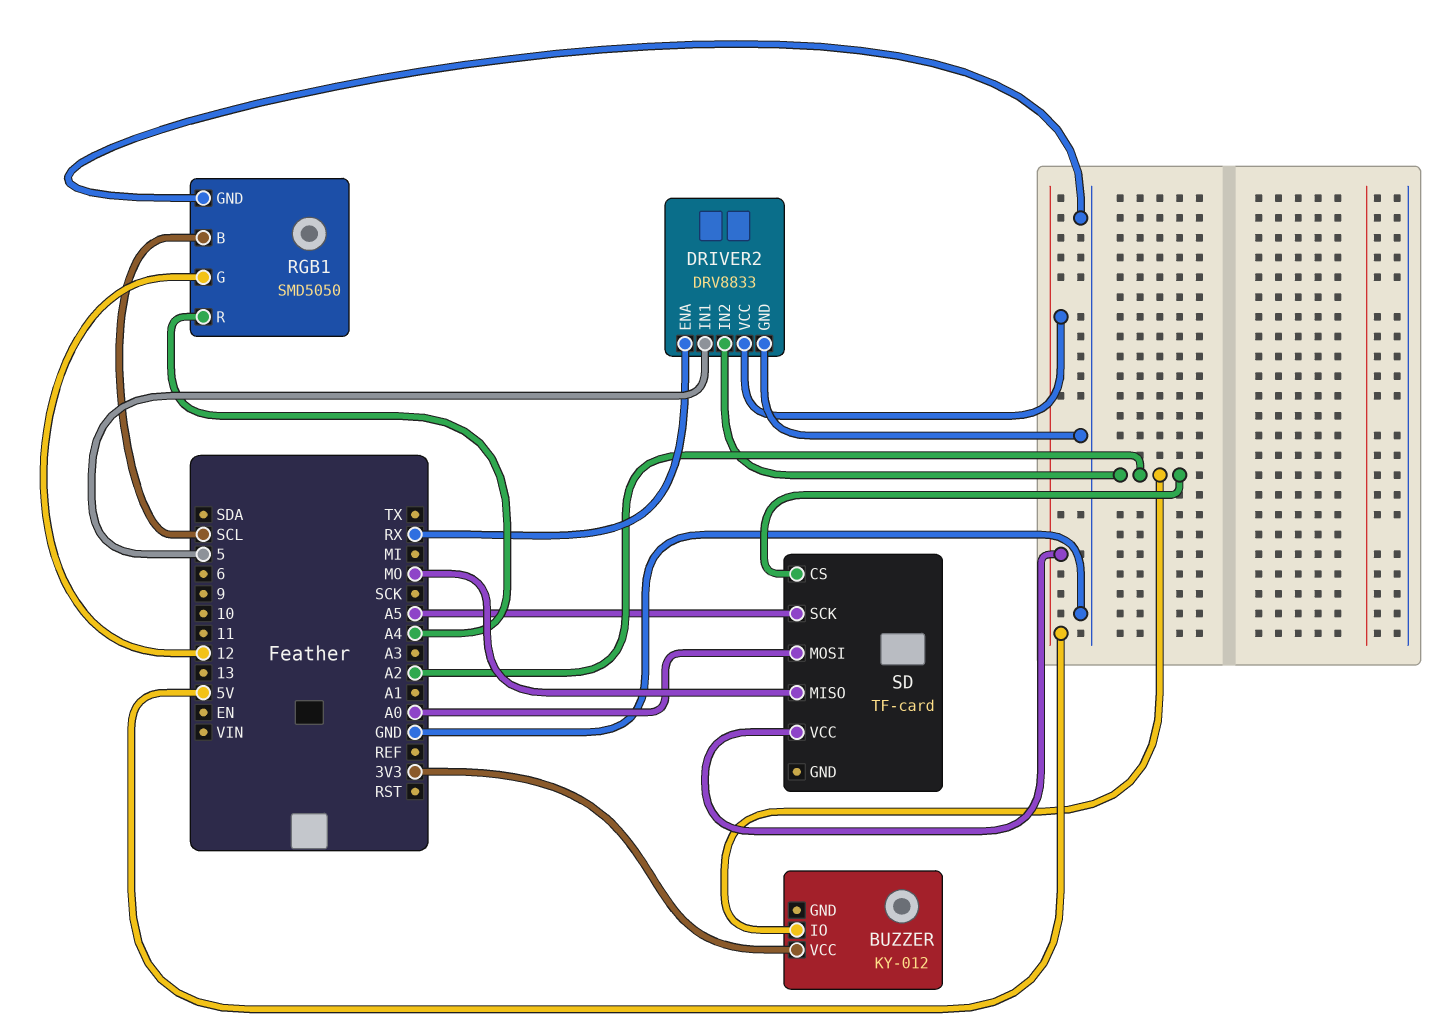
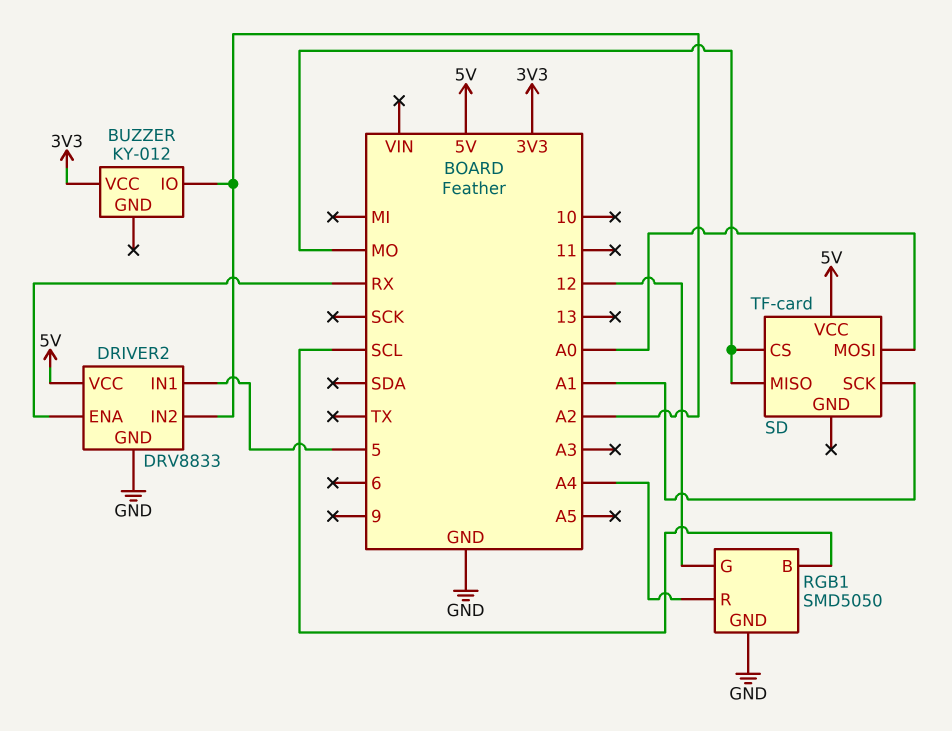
SD pin CS: A2 -> MO
SD pin SCK: A5 -> A1

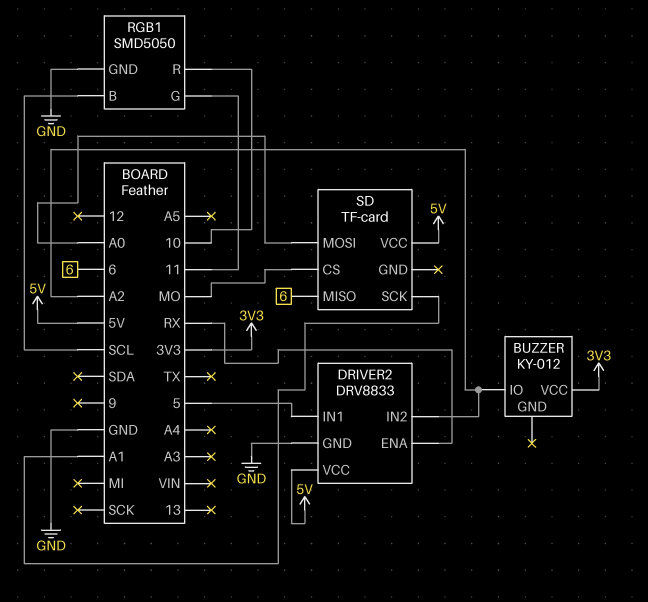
RGB1 pin G: 12 -> 11
RGB1 pin R: A4 -> 10
SD pin MISO: MO -> 6

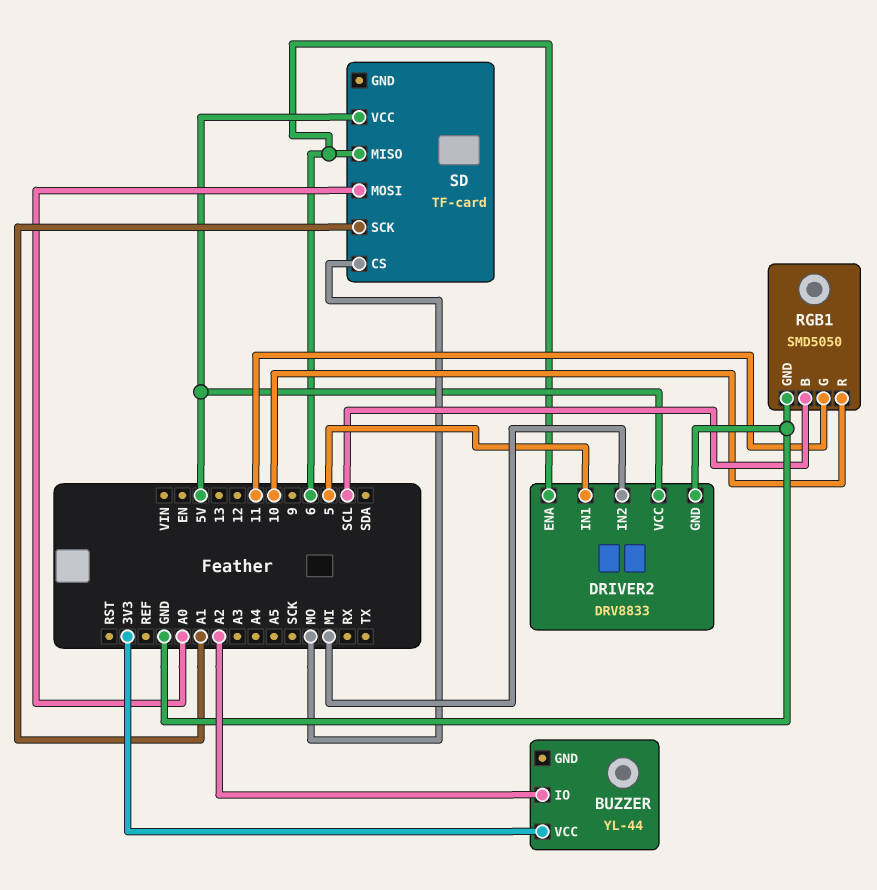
BUZZER: KY-012 -> YL-44
DRIVER2 pin ENA: RX -> 6
DRIVER2 pin IN2: A2 -> MI

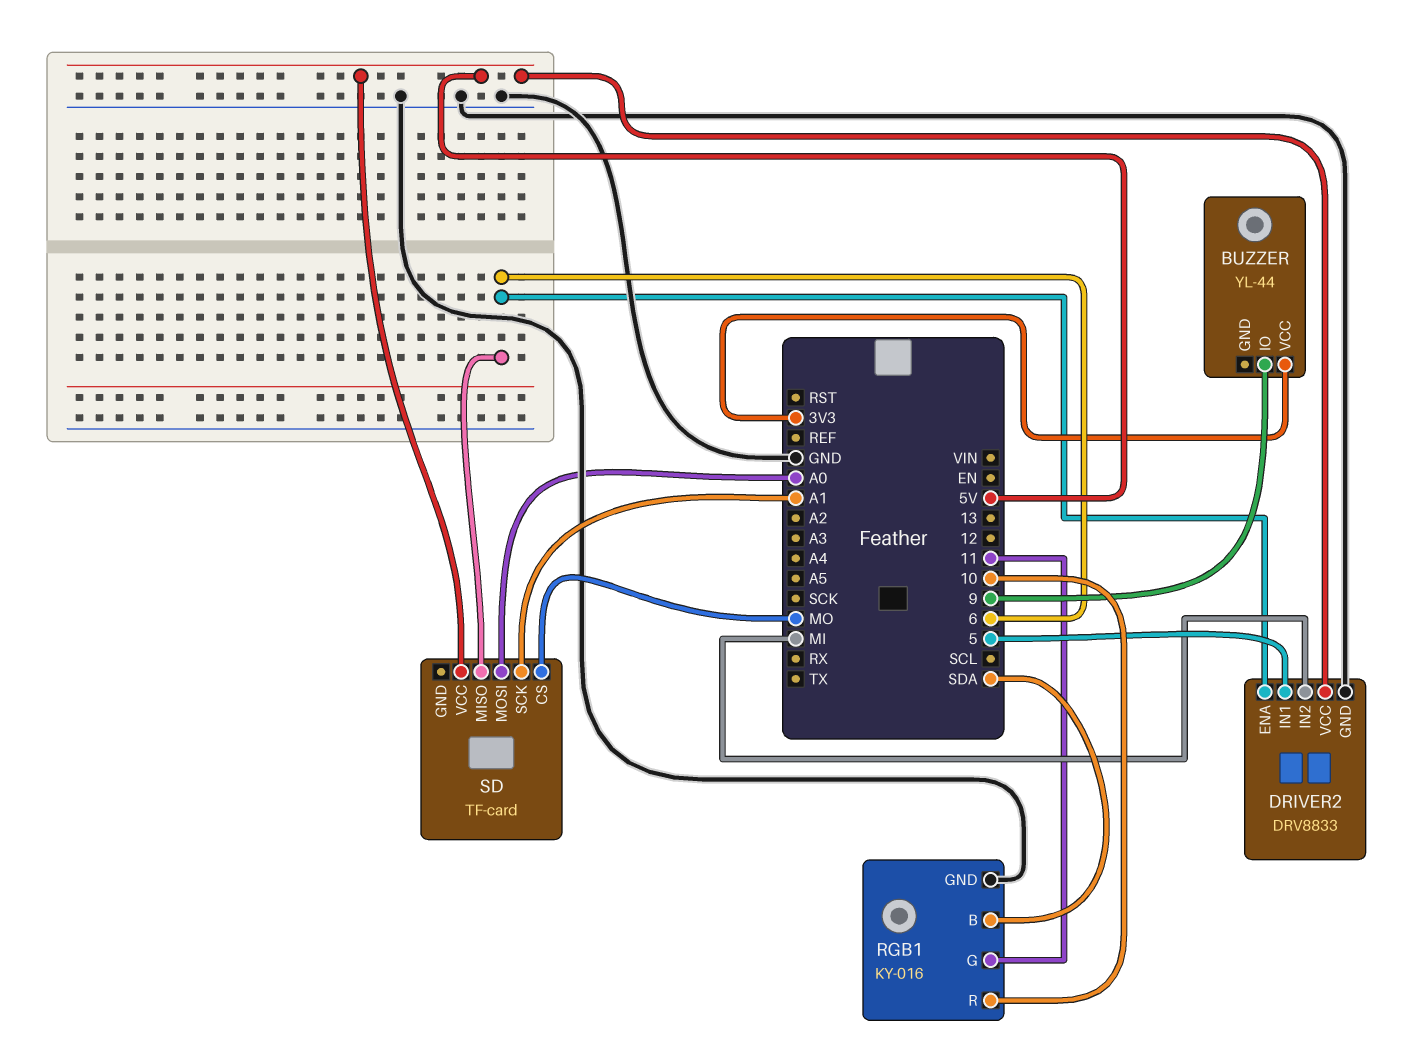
BUZZER pin IO: A2 -> 9
RGB1: SMD5050 -> KY-016
RGB1 pin B: SCL -> SDA

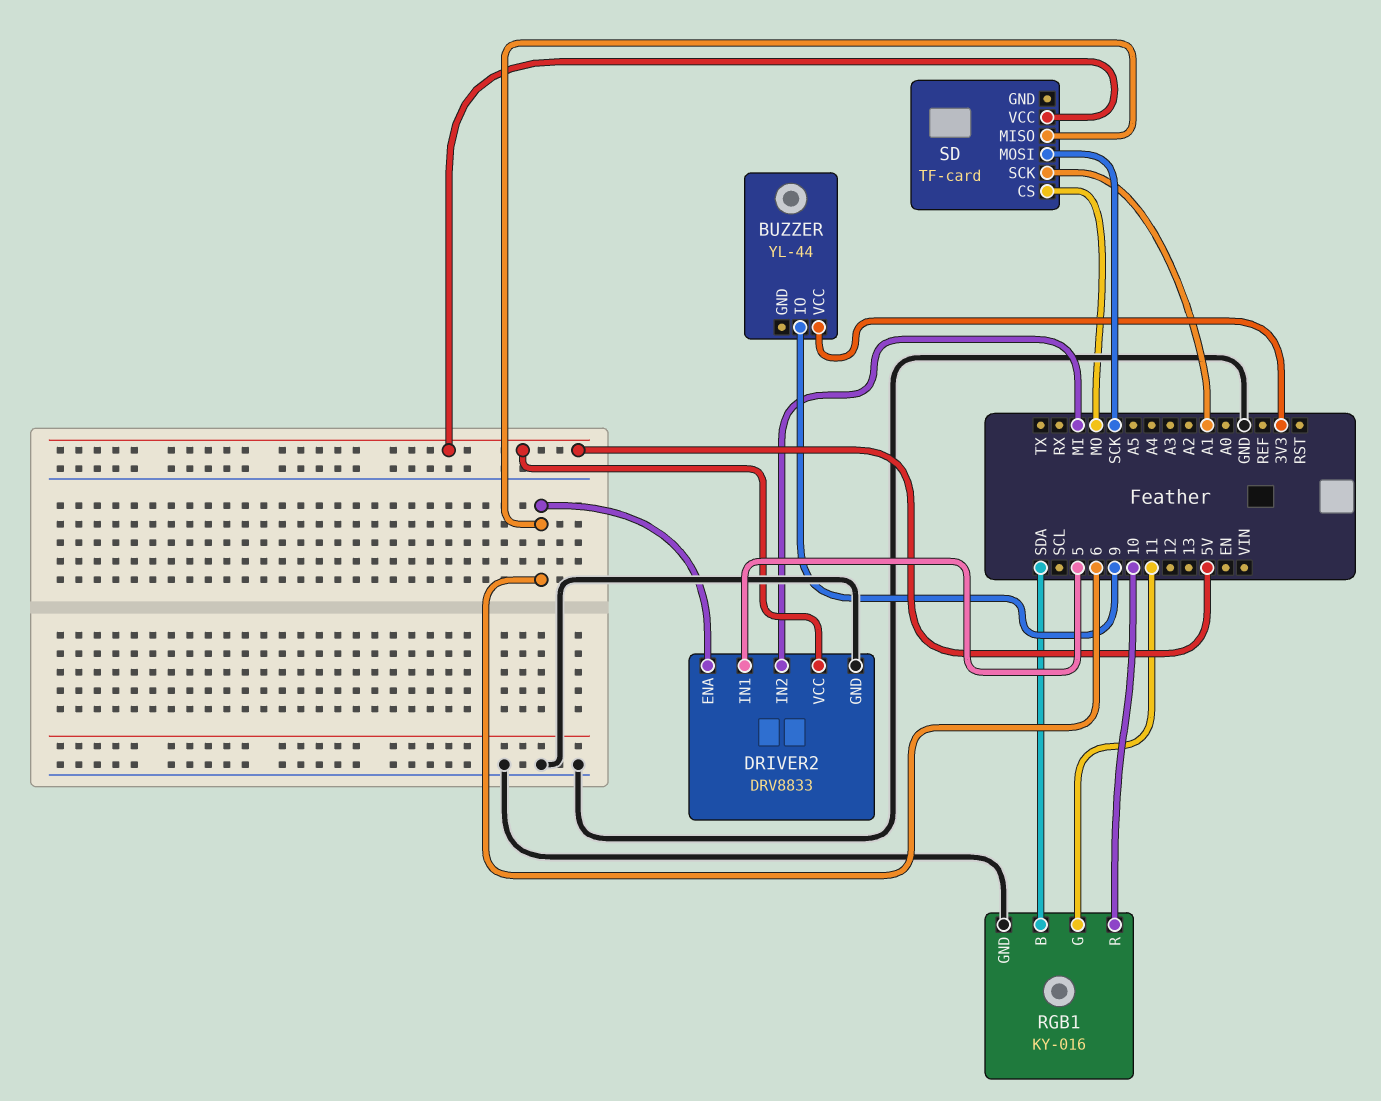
SD pin MOSI: A0 -> SCK

